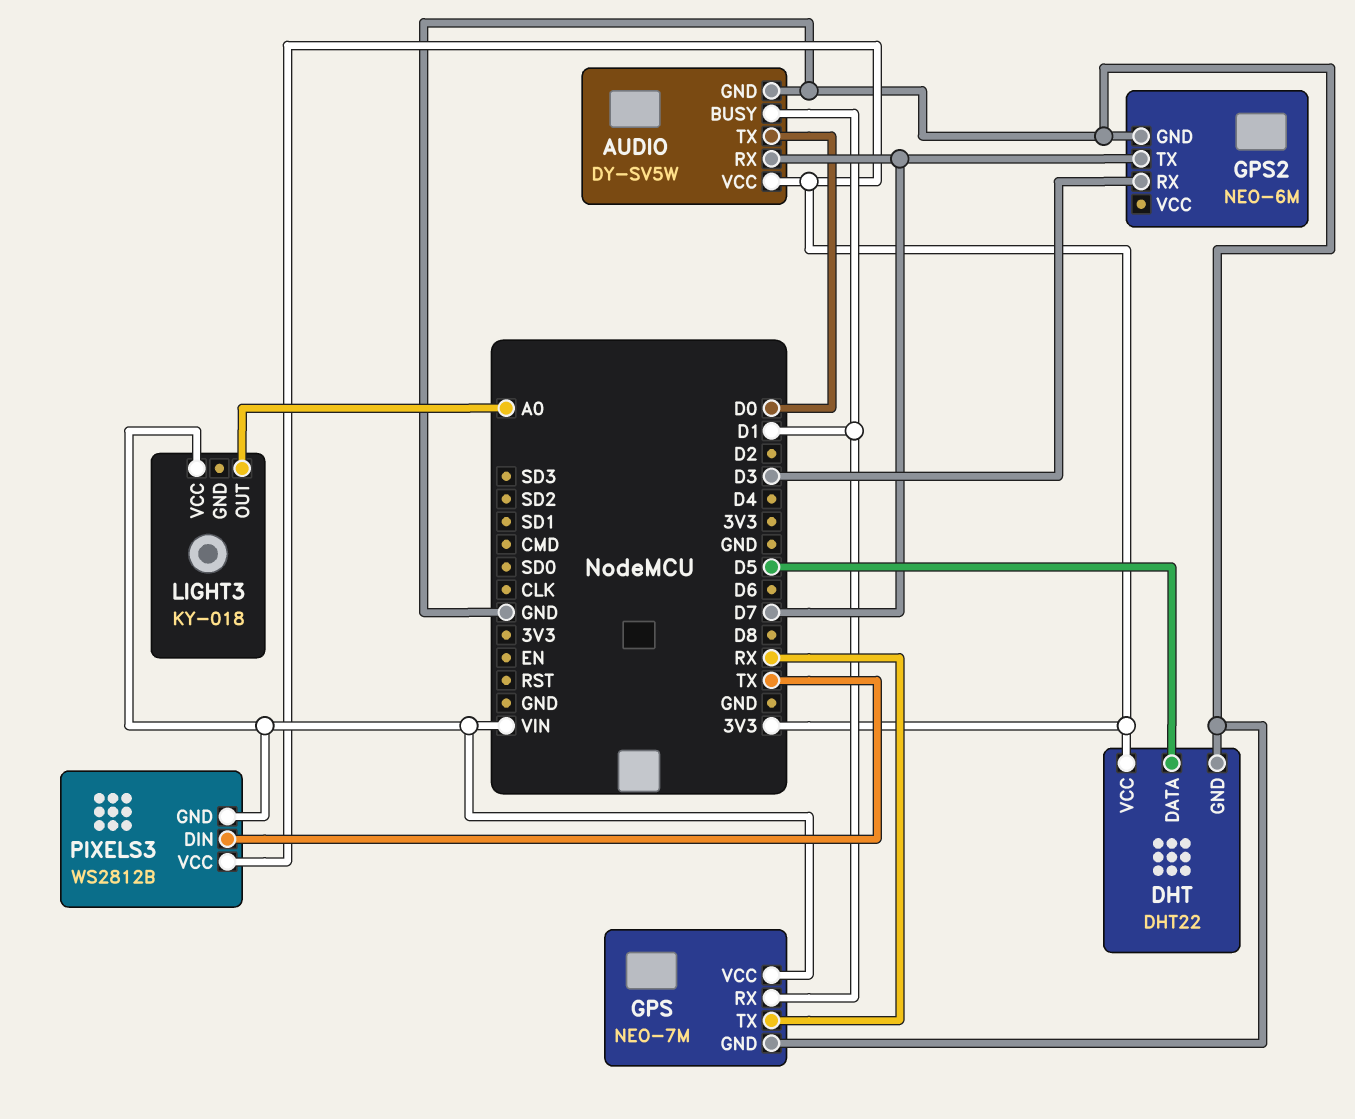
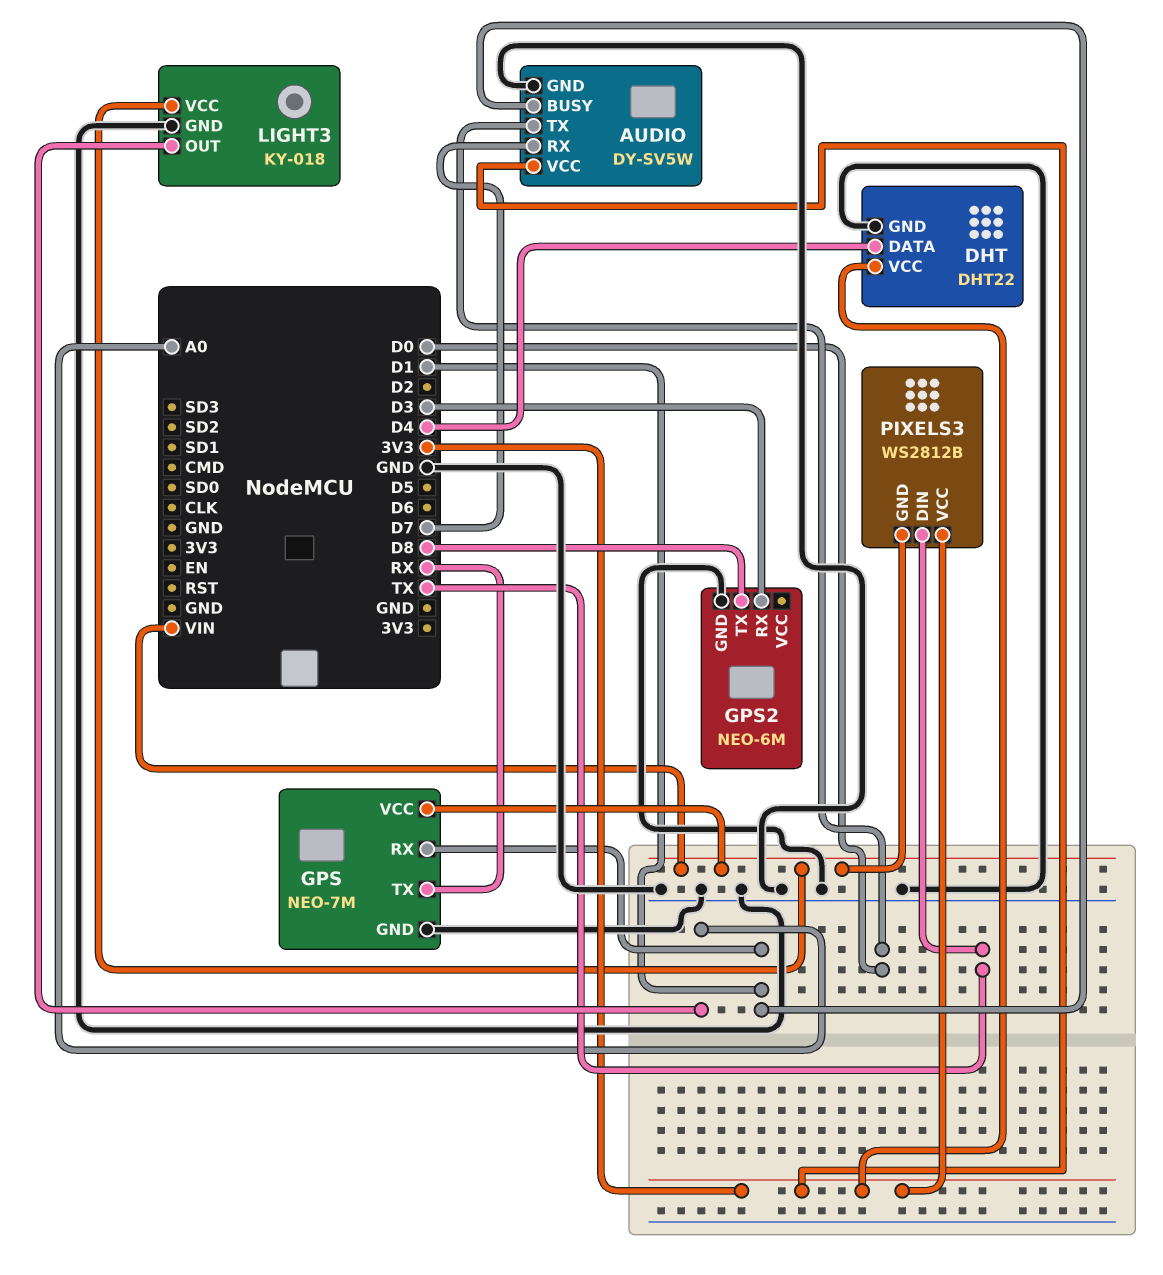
DHT pin DATA: D5 -> D4
GPS2 pin TX: D7 -> D8
LIGHT3 pin GND: none -> GND

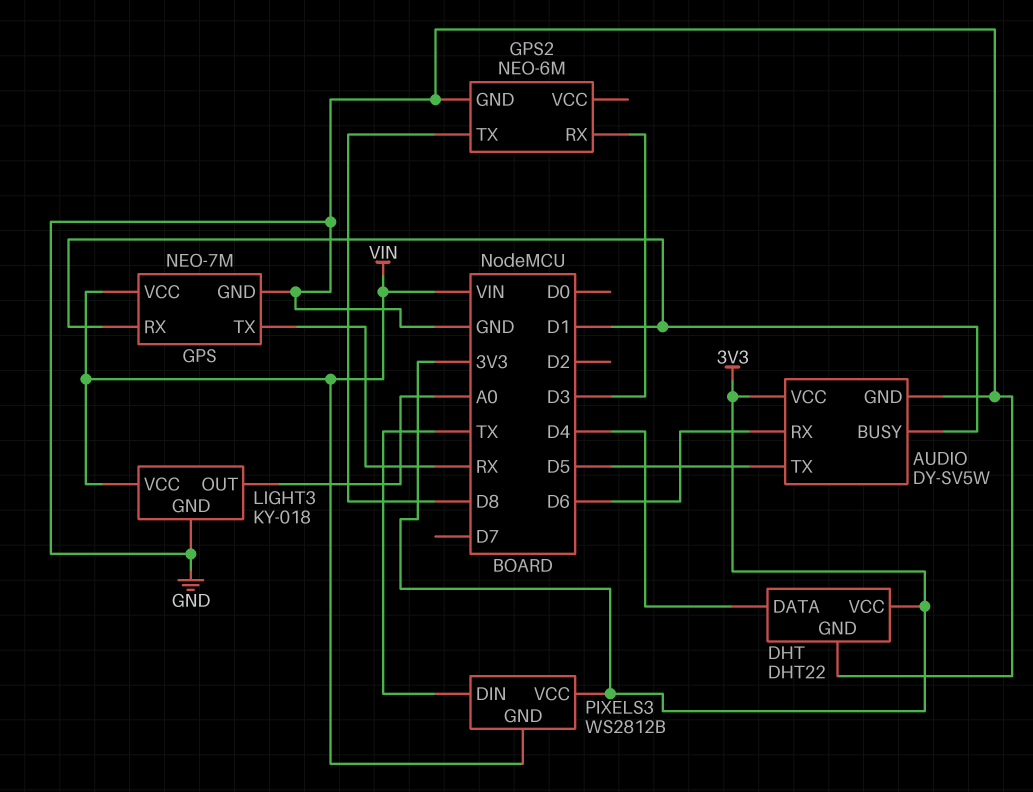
AUDIO pin RX: D7 -> D6
AUDIO pin TX: D0 -> D5

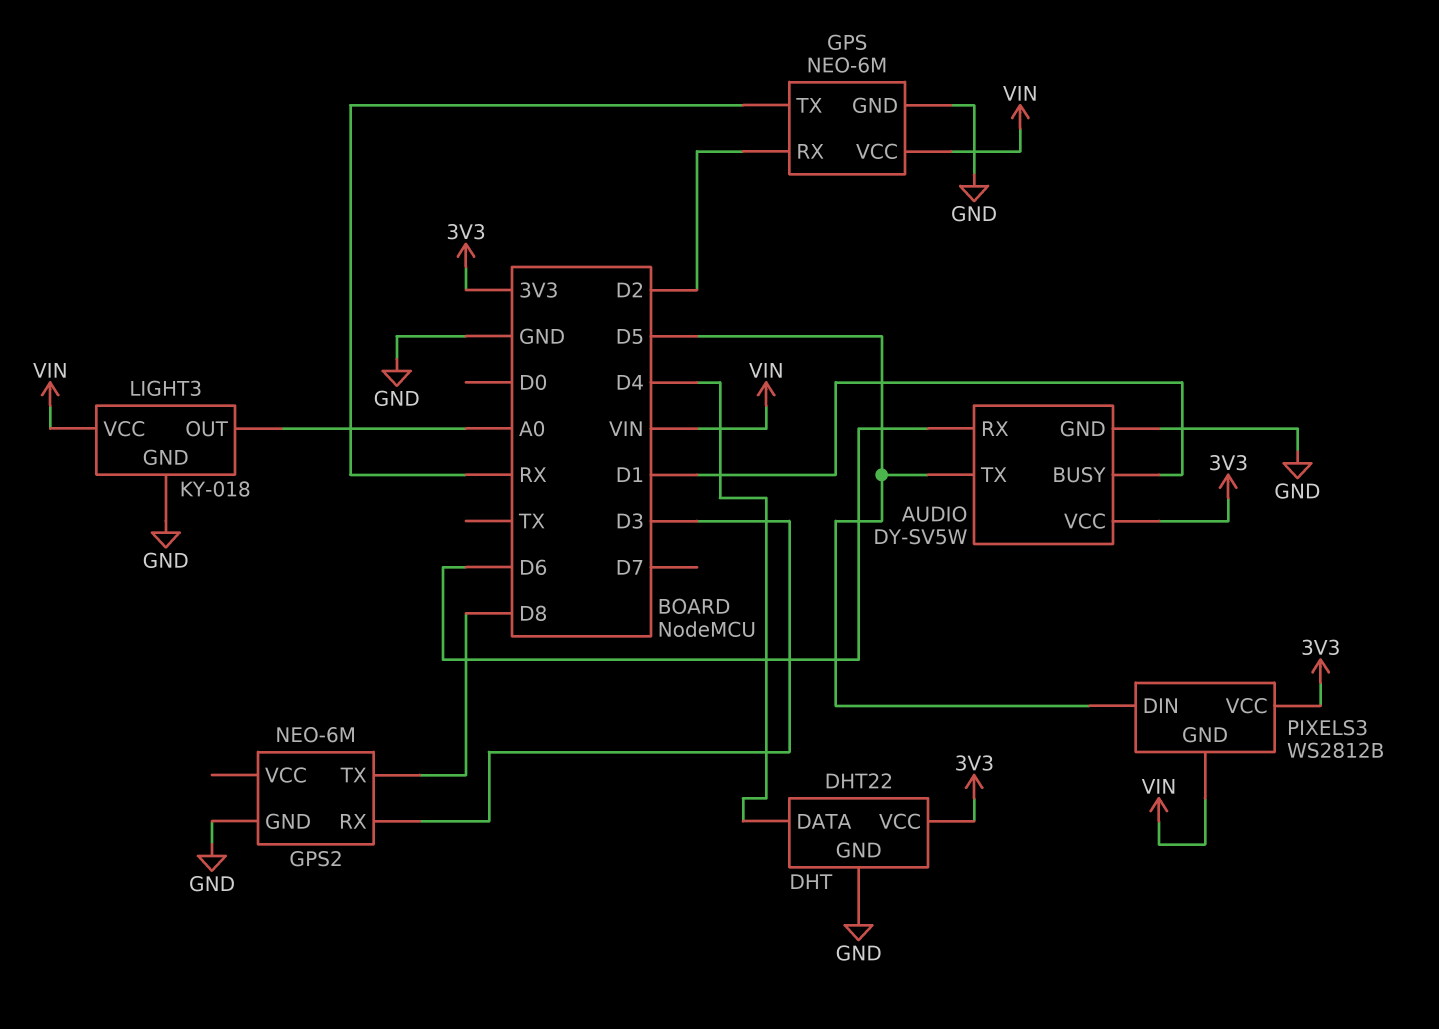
GPS: NEO-7M -> NEO-6M
GPS pin RX: D1 -> D2
PIXELS3 pin DIN: TX -> D5

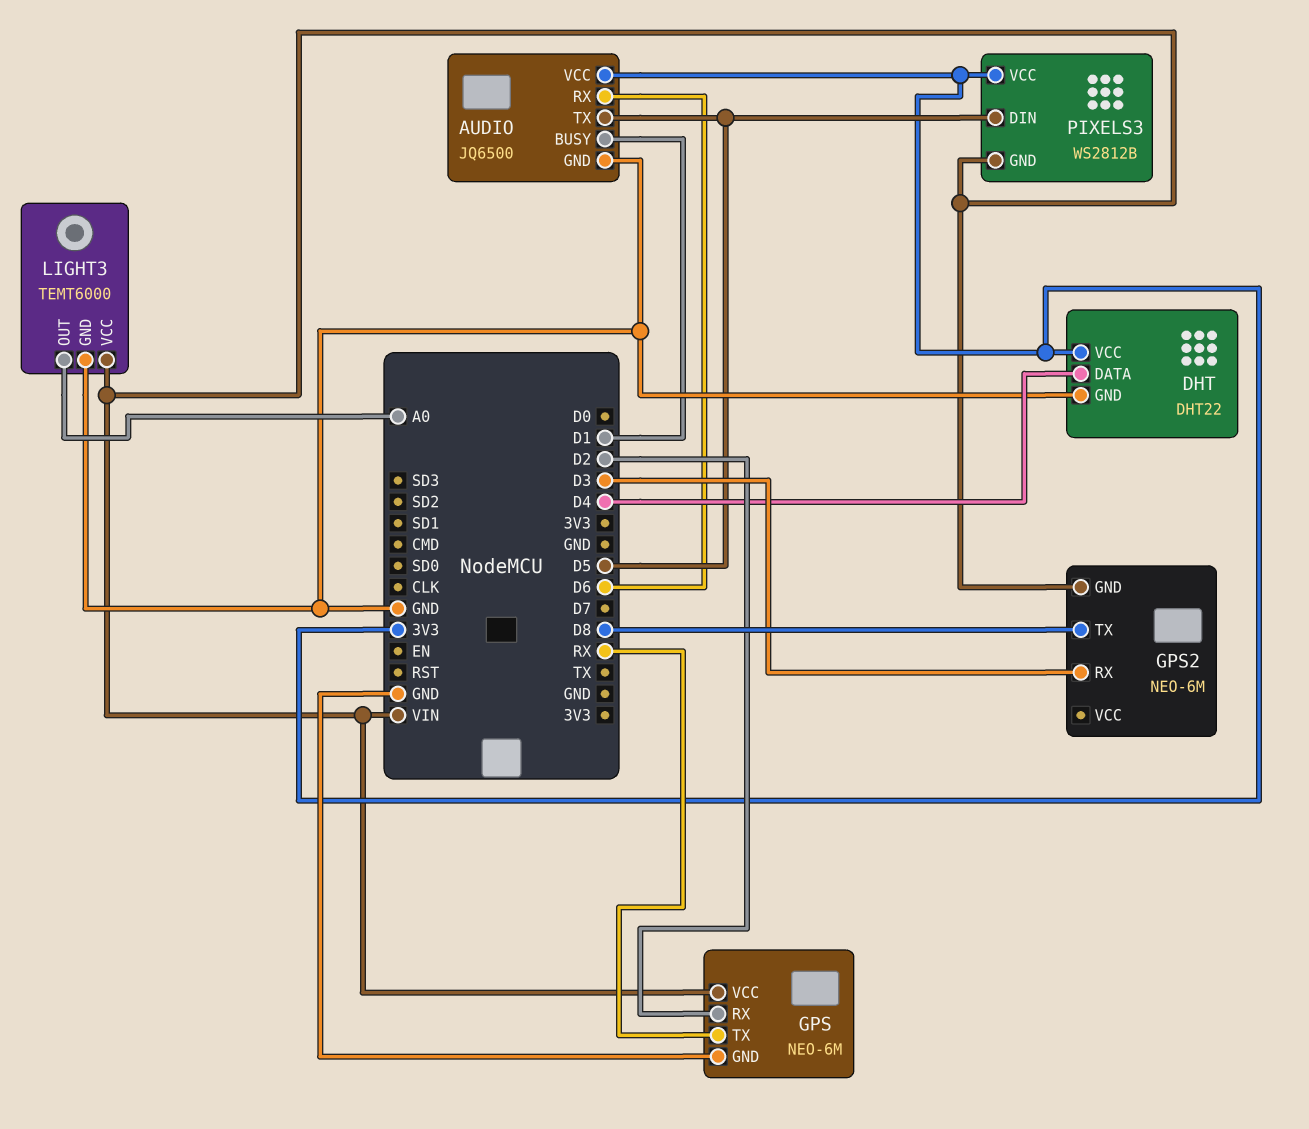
AUDIO: DY-SV5W -> JQ6500
GPS2 pin GND: GND -> VIN
LIGHT3: KY-018 -> TEMT6000

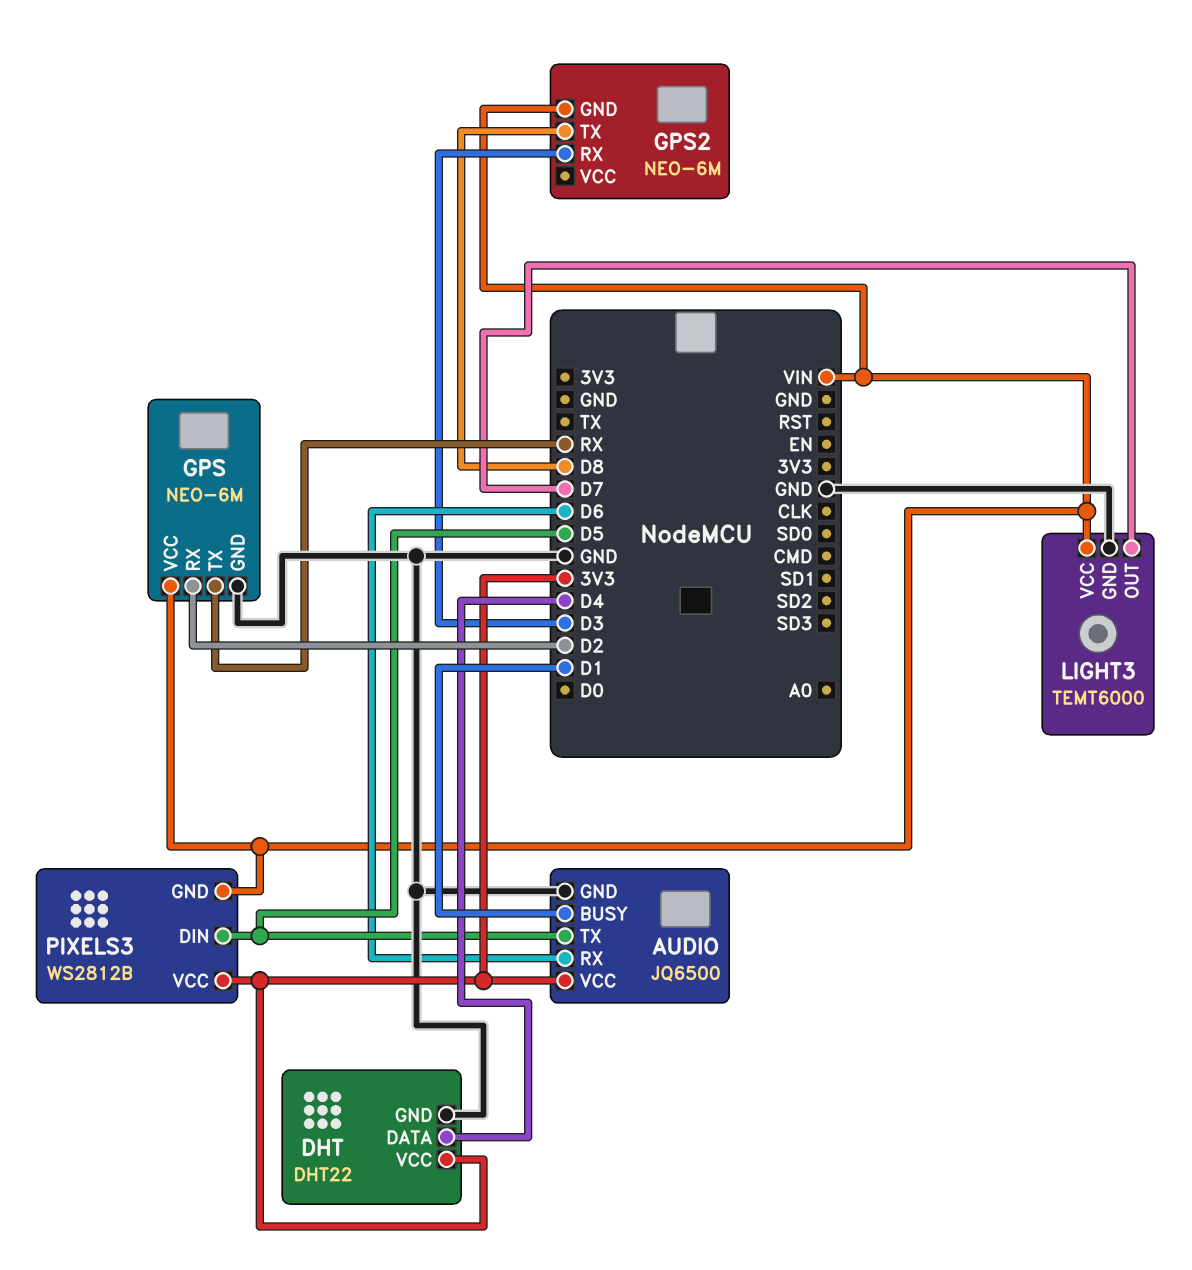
LIGHT3 pin OUT: A0 -> D7

